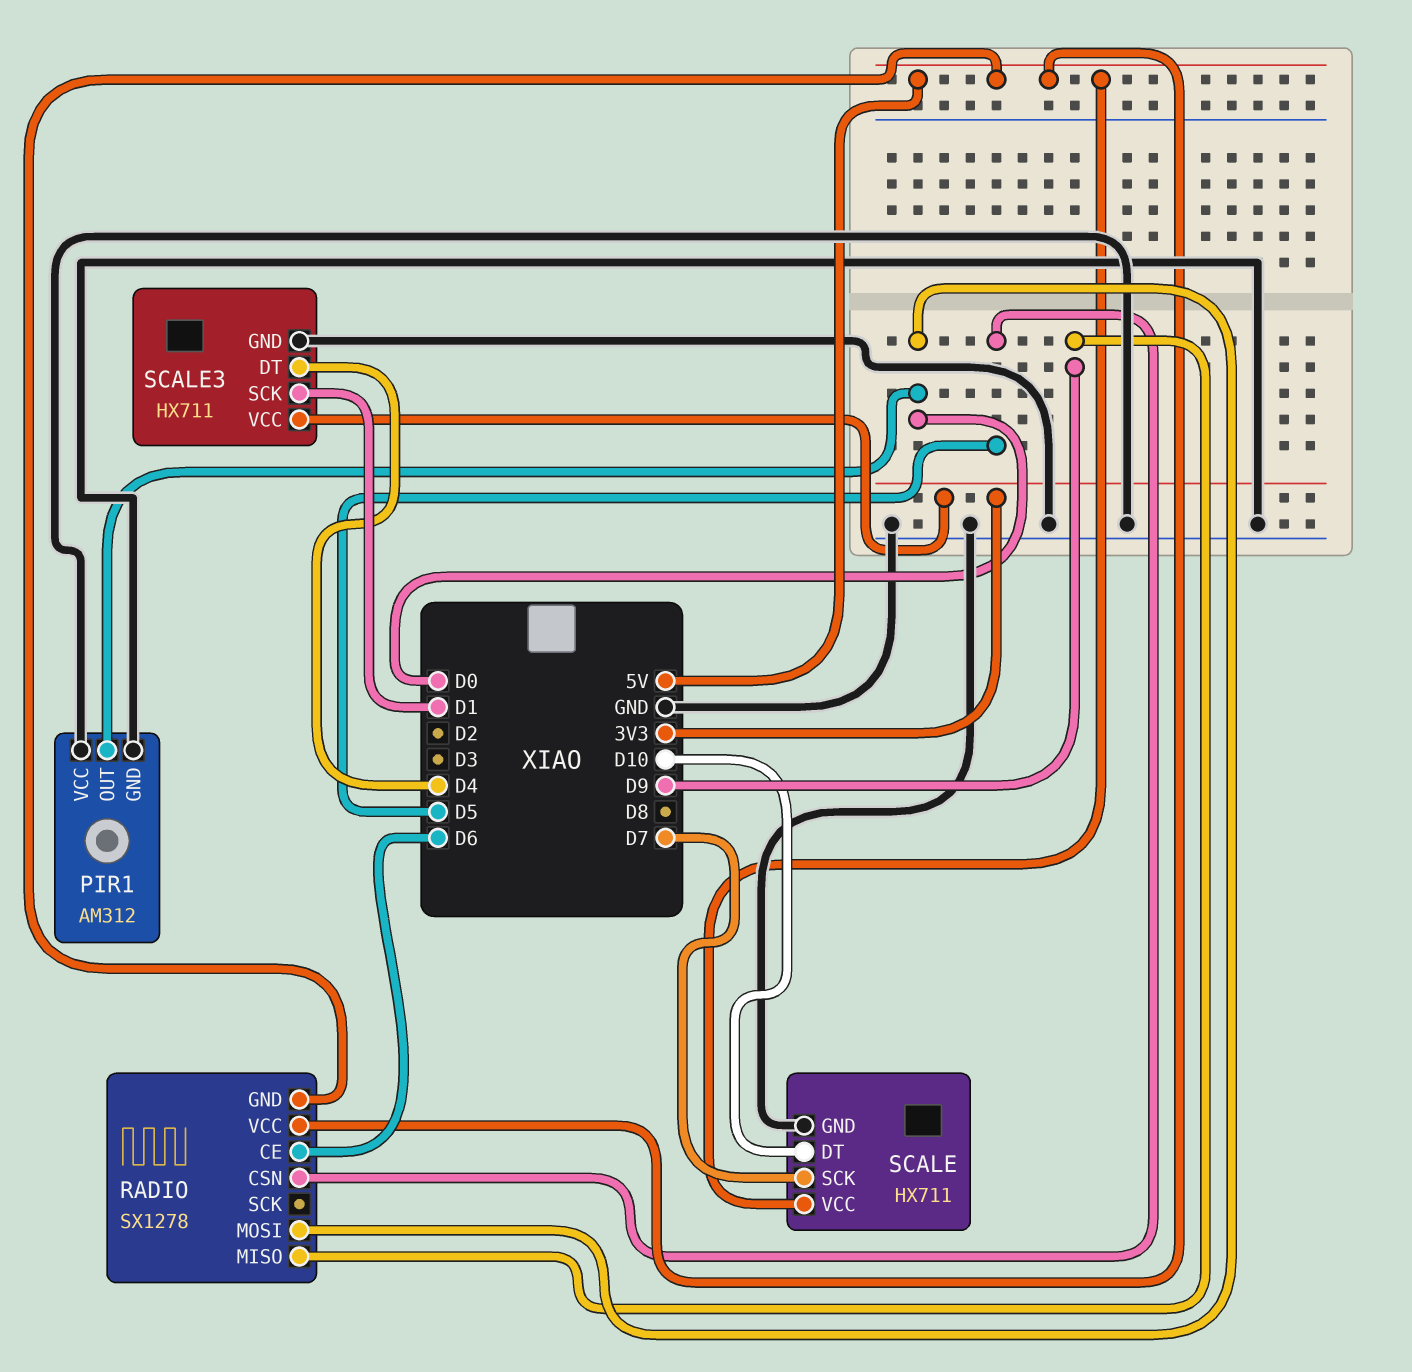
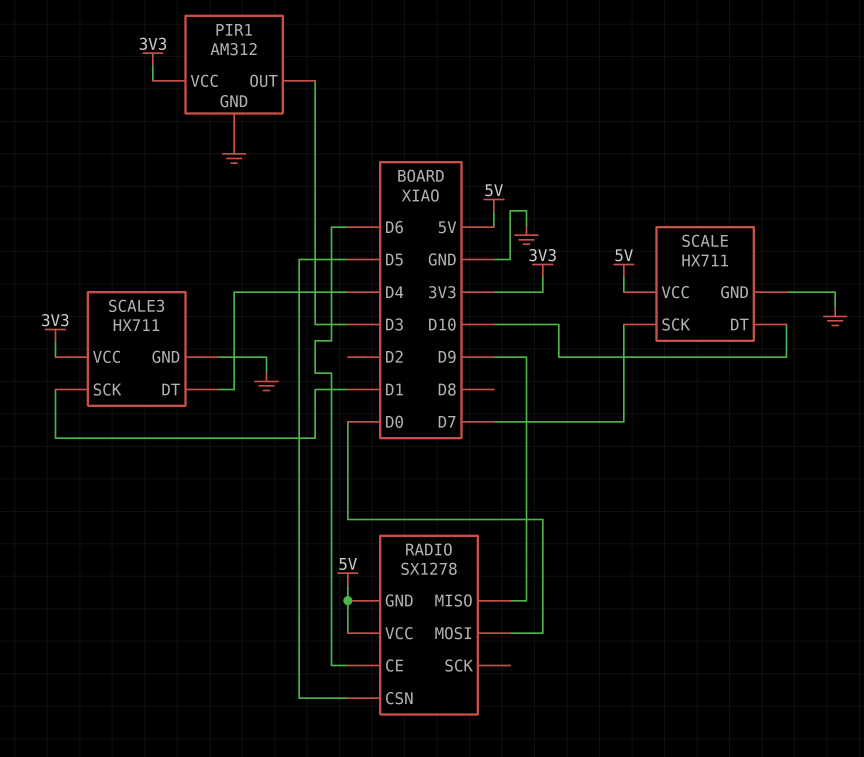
PIR1 pin OUT: D0 -> D3
PIR1 pin VCC: GND -> 3V3

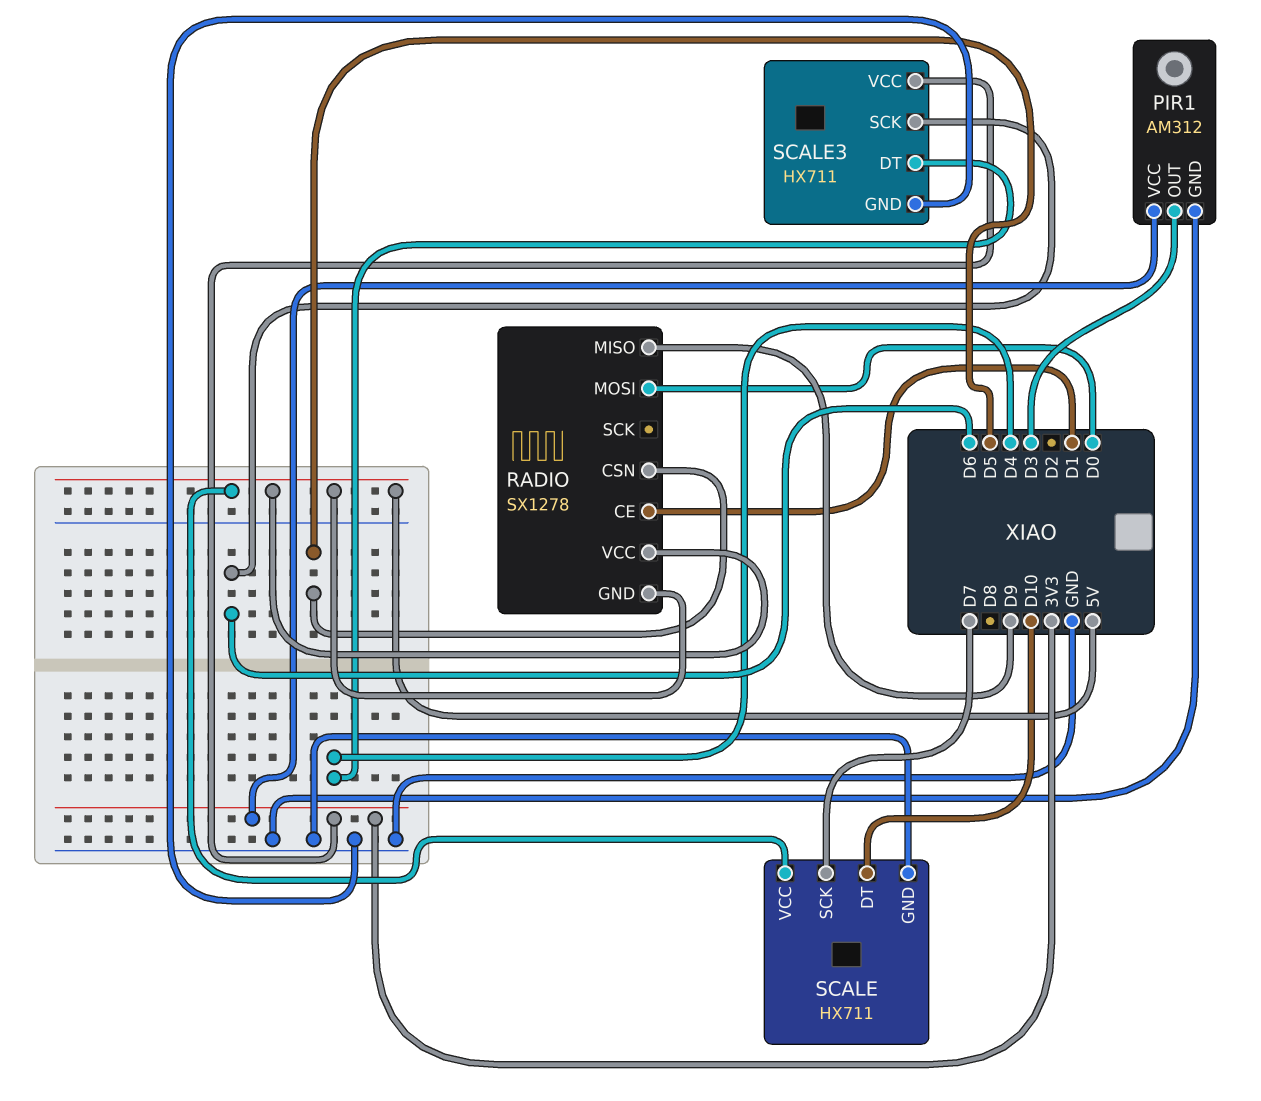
RADIO pin CE: D6 -> D1
SCALE3 pin SCK: D1 -> D6

